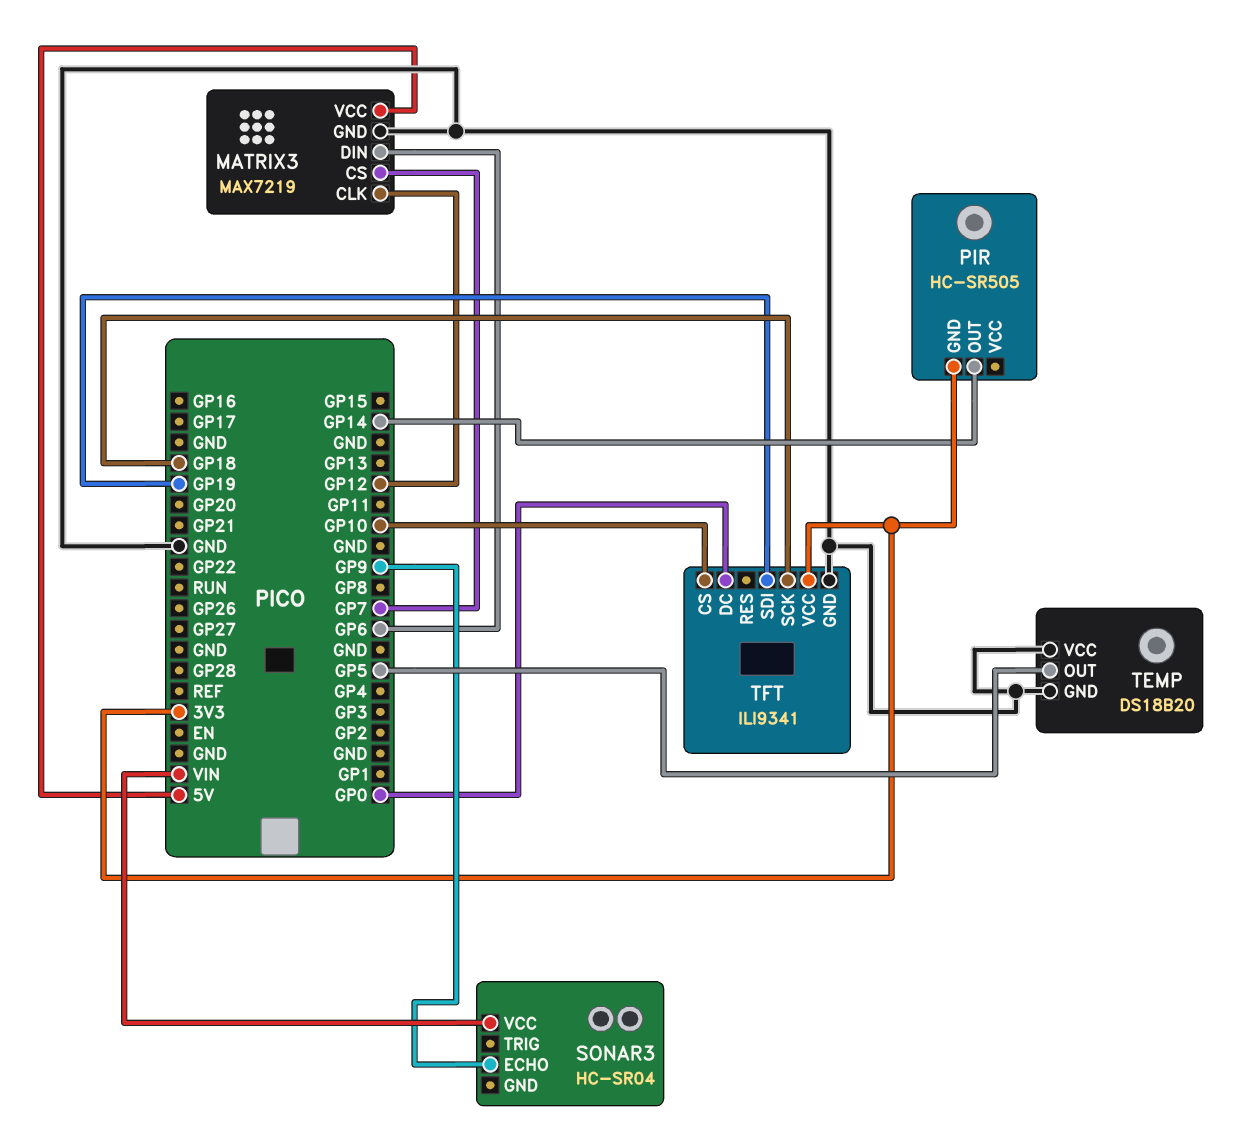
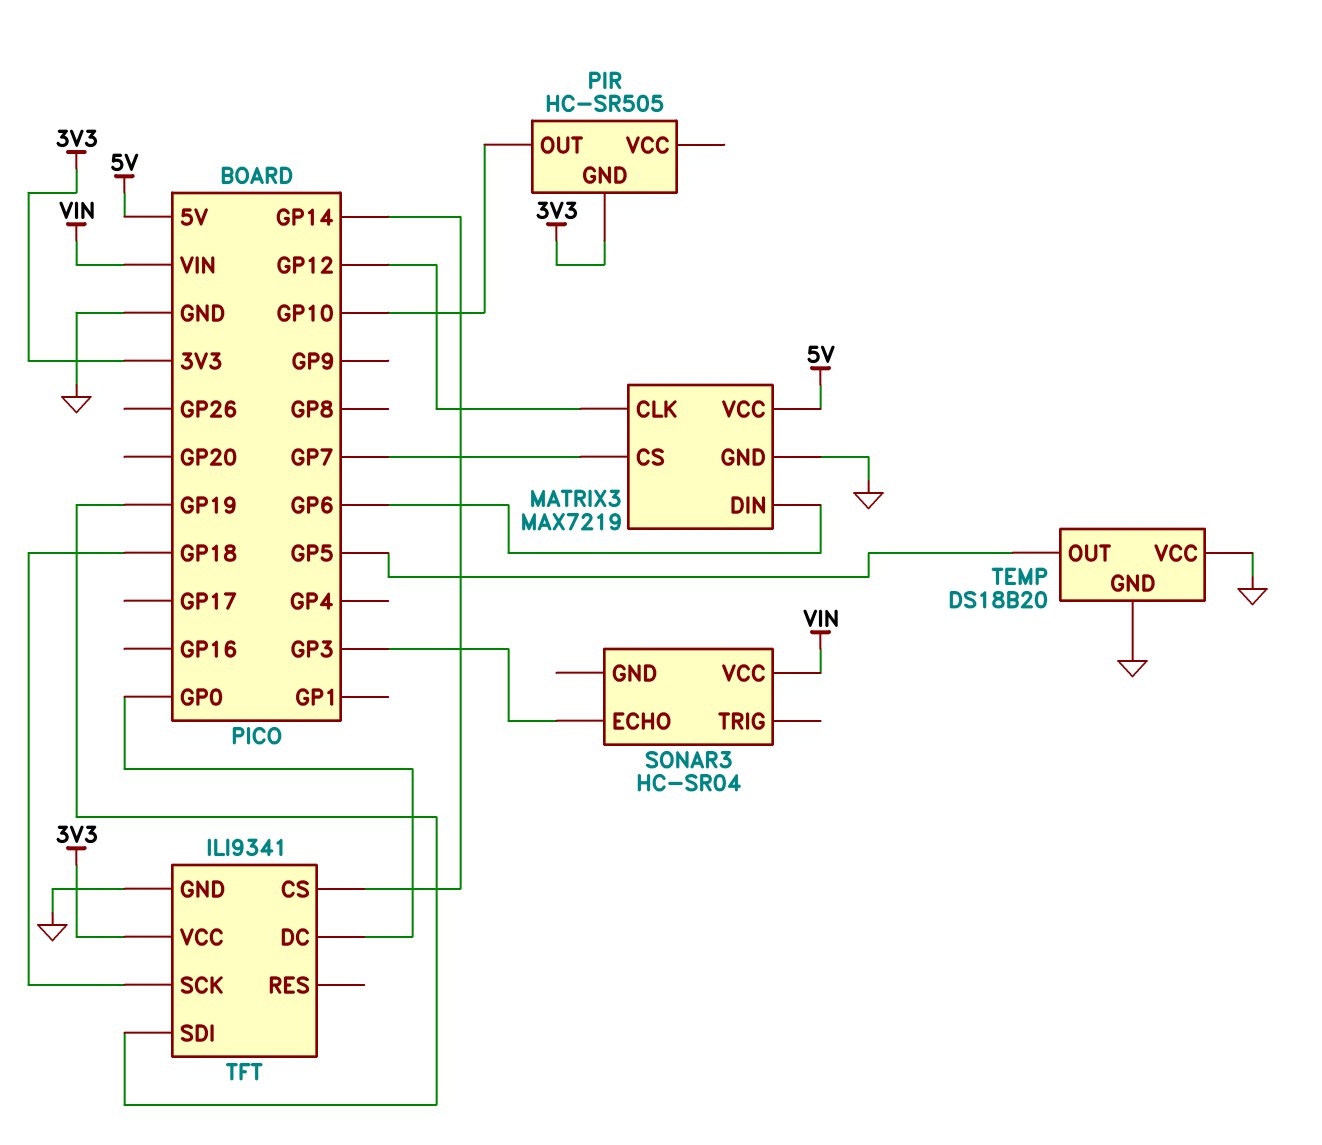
PIR pin OUT: GP14 -> GP10
SONAR3 pin ECHO: GP9 -> GP3
TFT pin CS: GP10 -> GP14

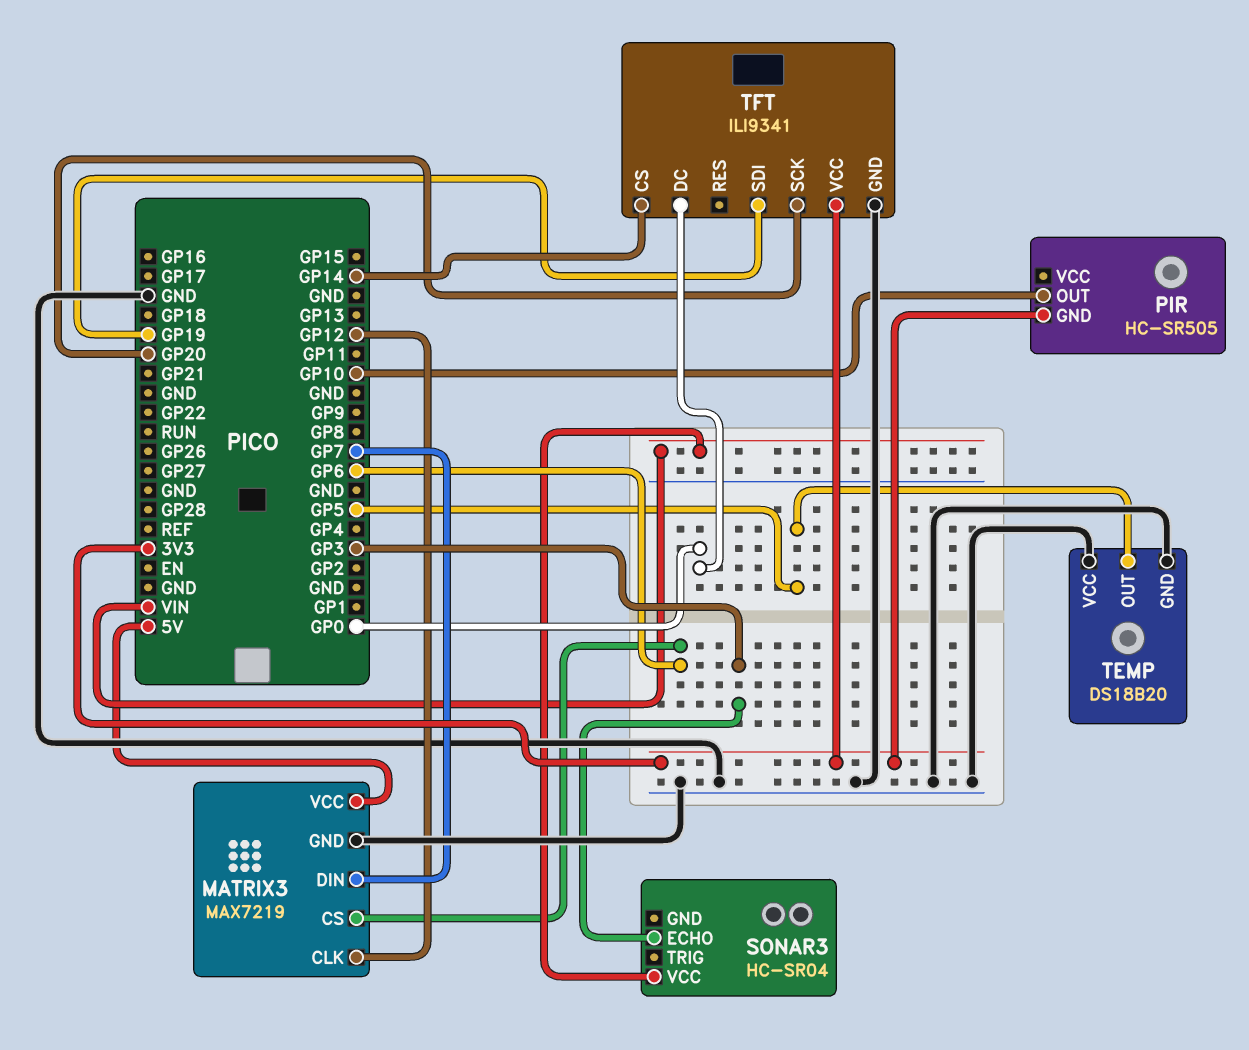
MATRIX3 pin CS: GP7 -> GP6
MATRIX3 pin DIN: GP6 -> GP7
TFT pin SCK: GP18 -> GP20

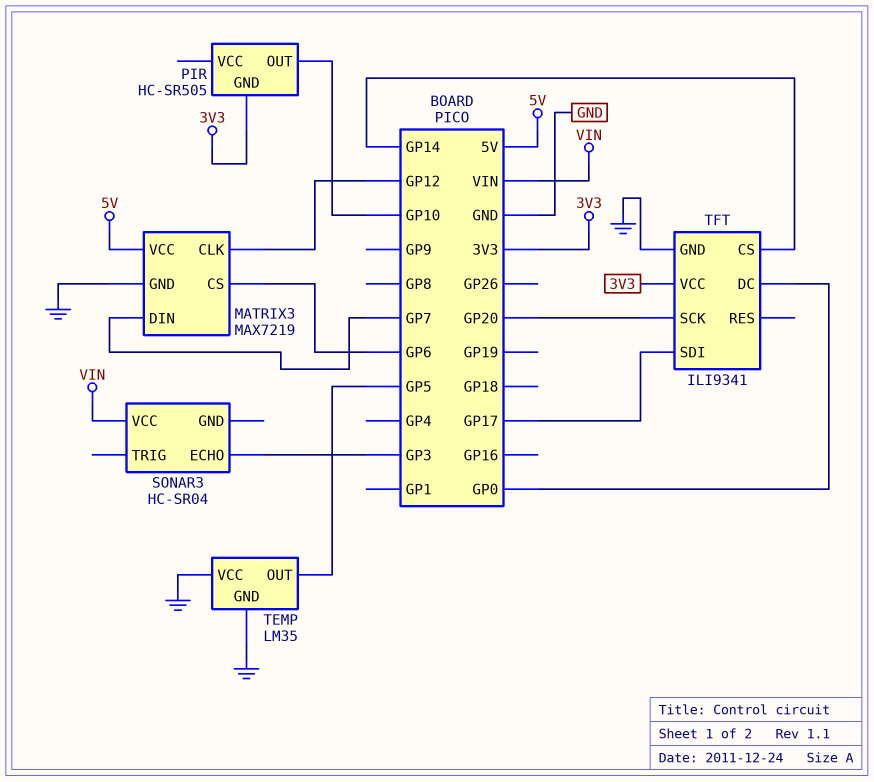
TEMP: DS18B20 -> LM35
TFT pin SDI: GP19 -> GP17

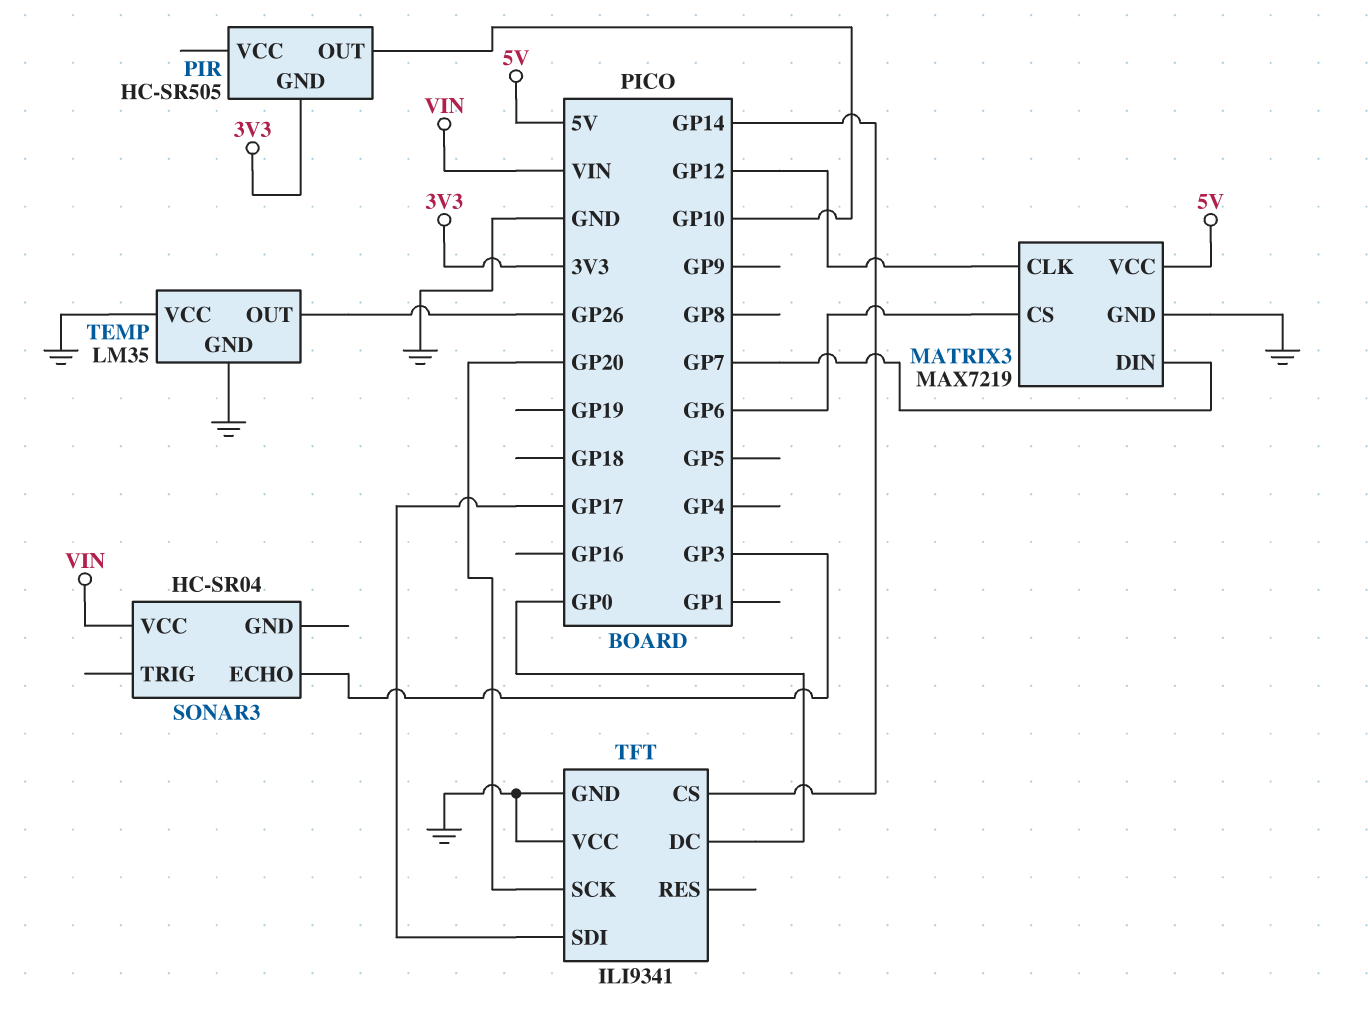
TEMP pin OUT: GP5 -> GP26
TFT pin VCC: 3V3 -> GND

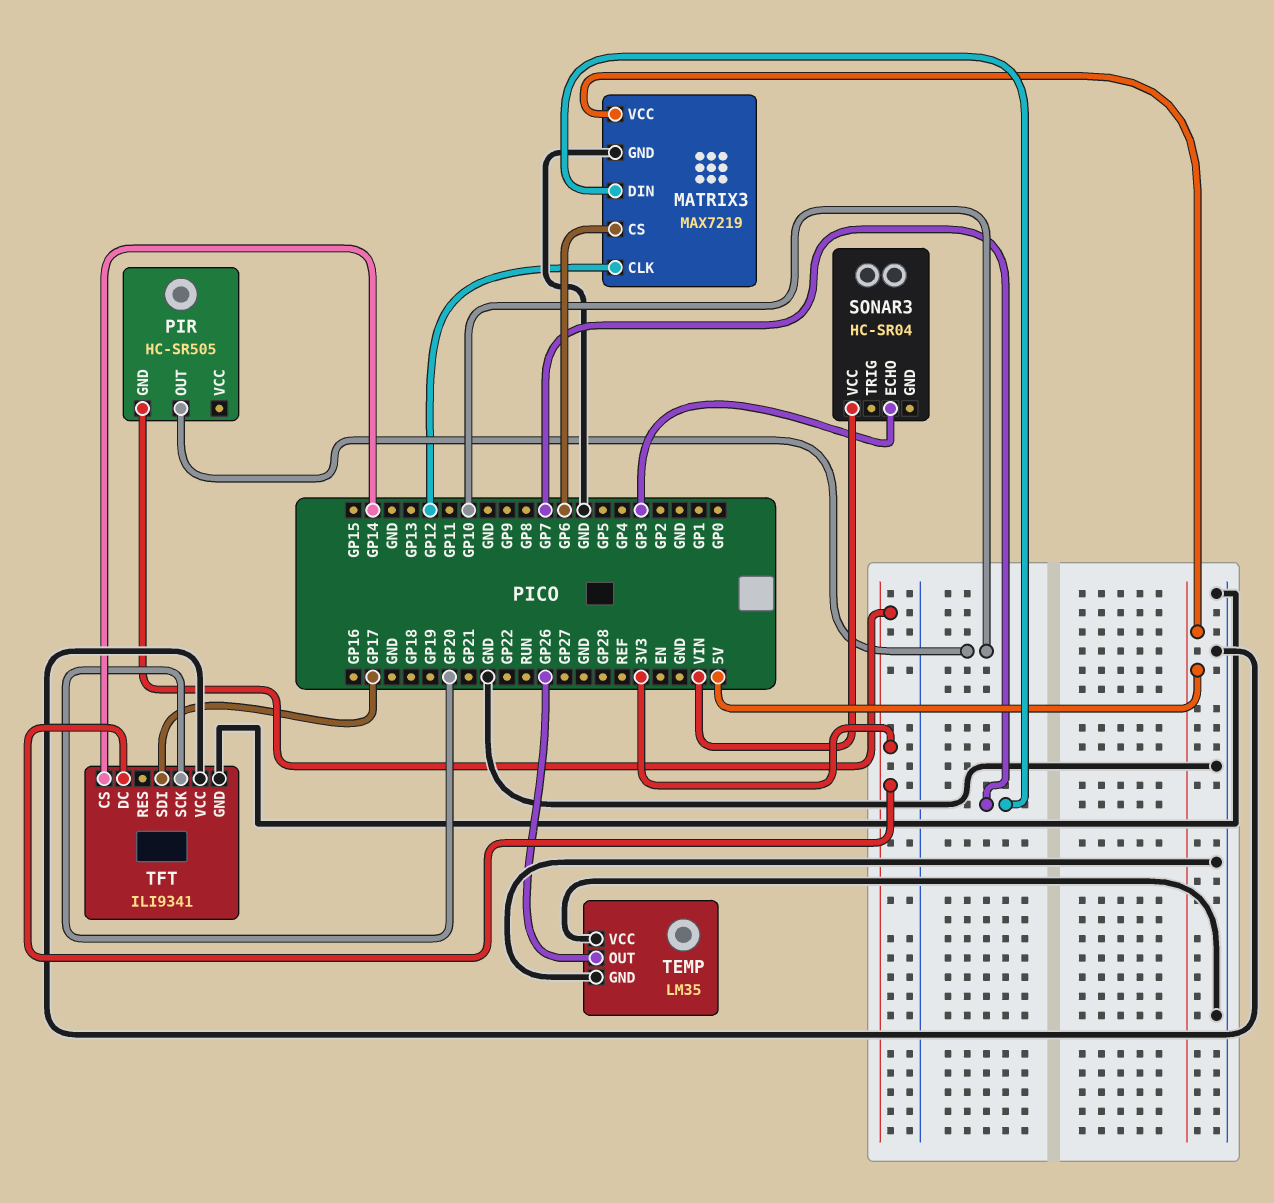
TFT pin DC: GP0 -> 3V3

